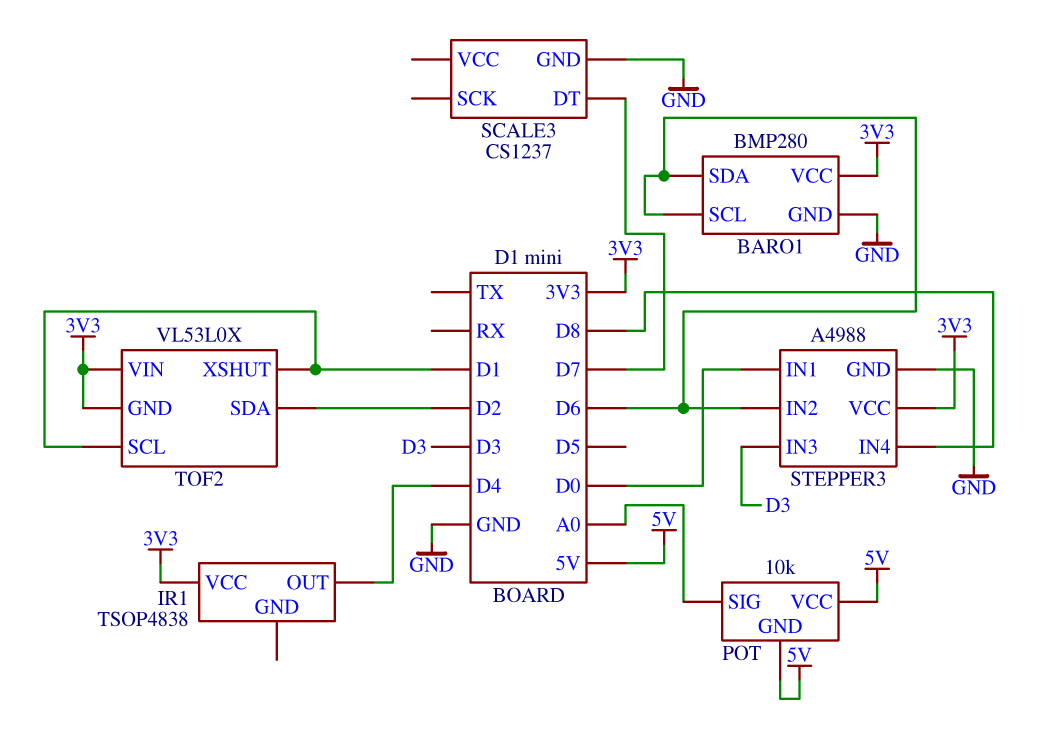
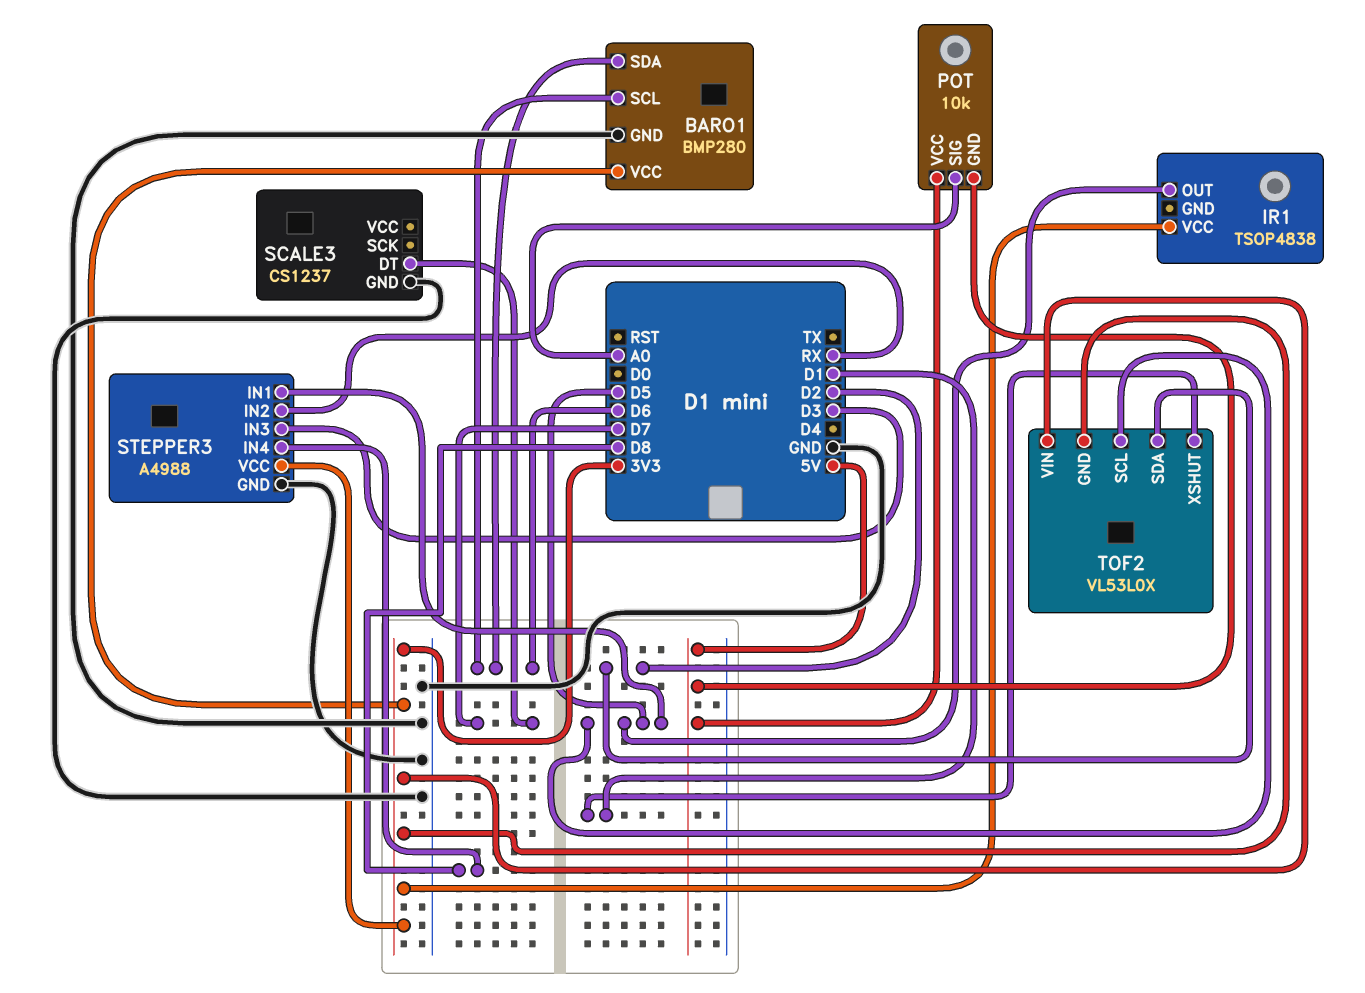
IR1 pin OUT: D4 -> D5
STEPPER3 pin IN1: D0 -> D5
STEPPER3 pin IN2: D6 -> RX
TOF2 pin SCL: D1 -> D5

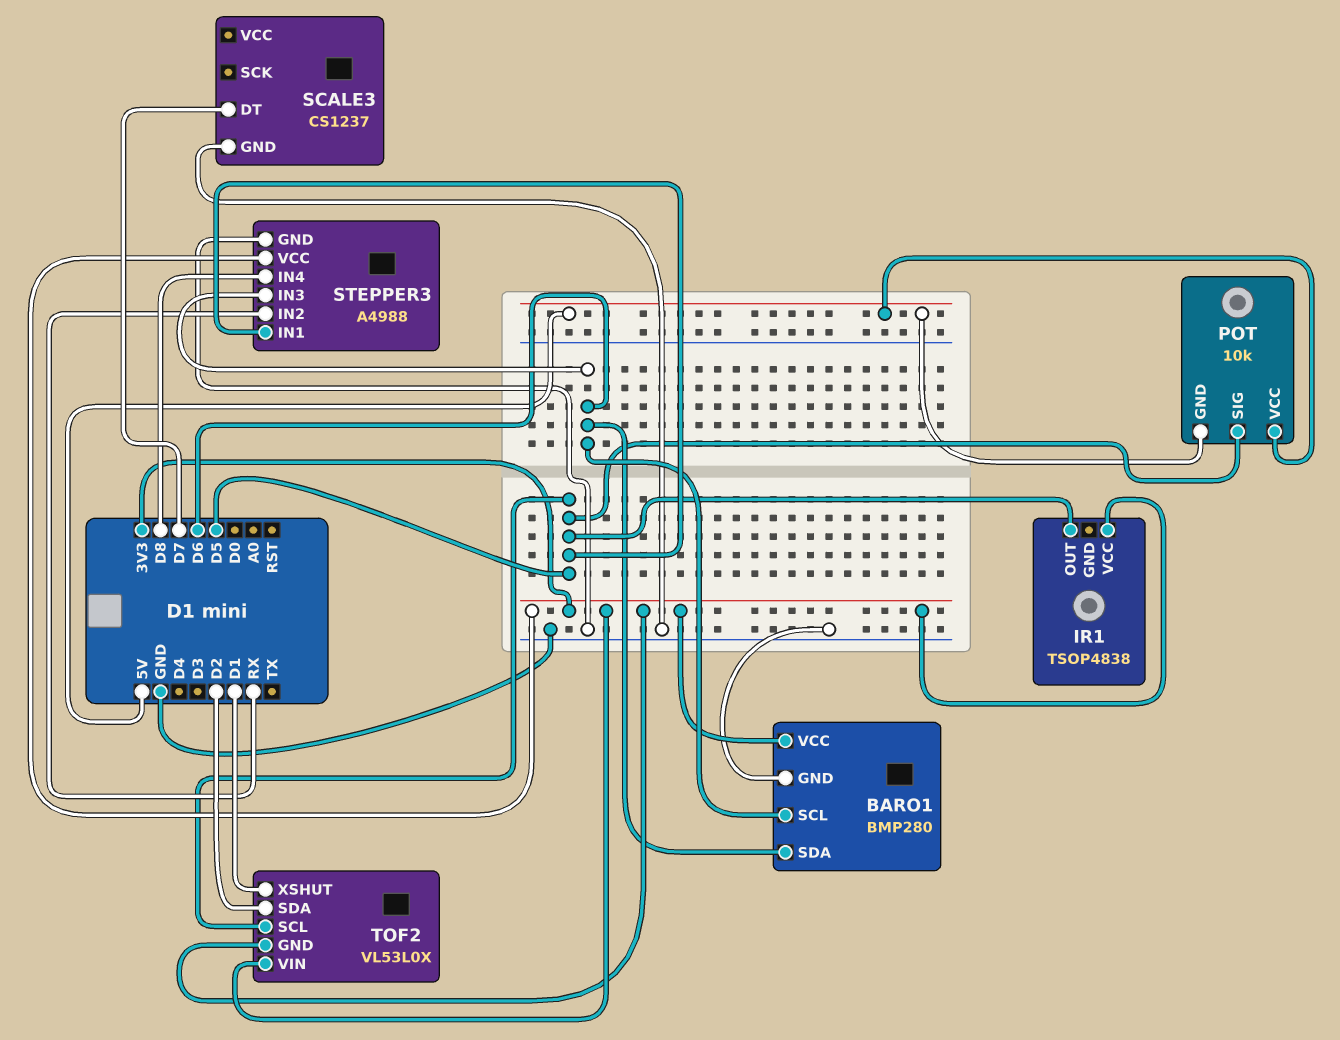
POT pin SIG: A0 -> D5
STEPPER3 pin IN3: D3 -> D6

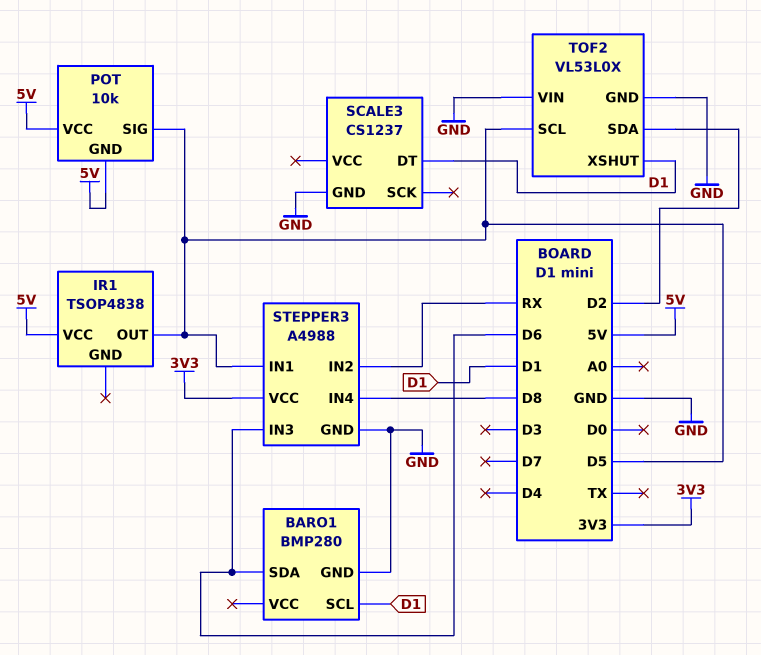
BARO1 pin SCL: D6 -> D1
BARO1 pin VCC: 3V3 -> none
IR1 pin VCC: 3V3 -> 5V
SCALE3 pin DT: D7 -> D1
TOF2 pin GND: 3V3 -> GND
TOF2 pin VIN: 3V3 -> GND

